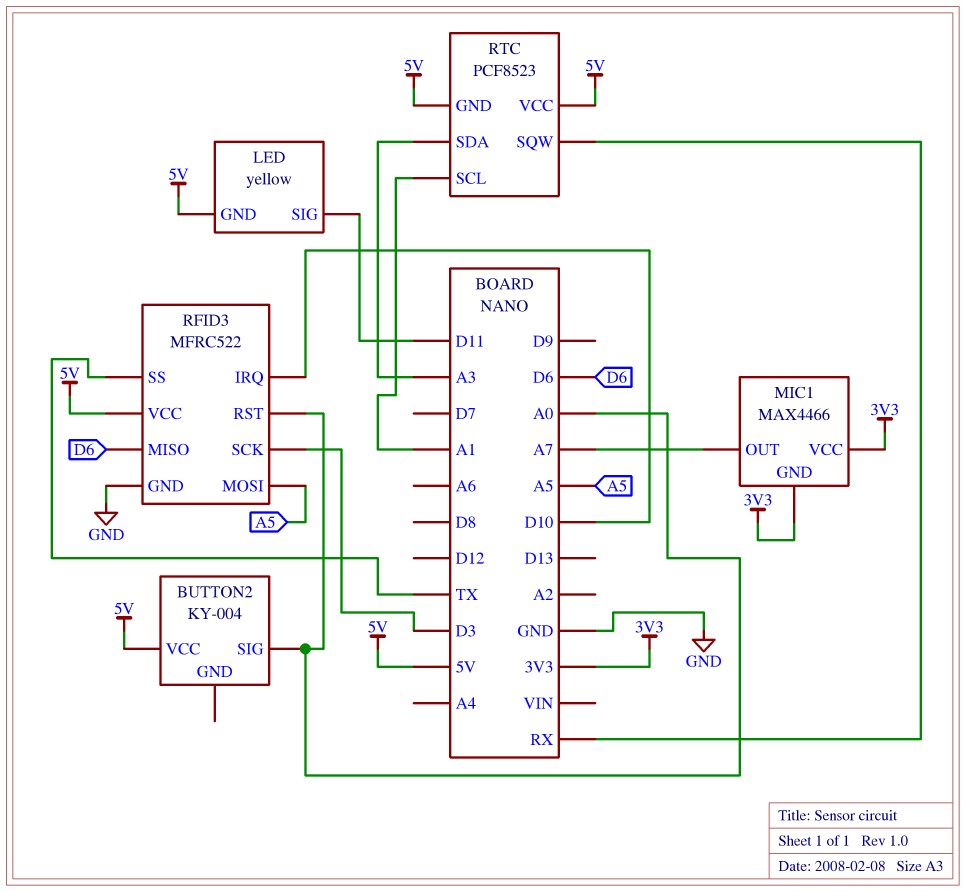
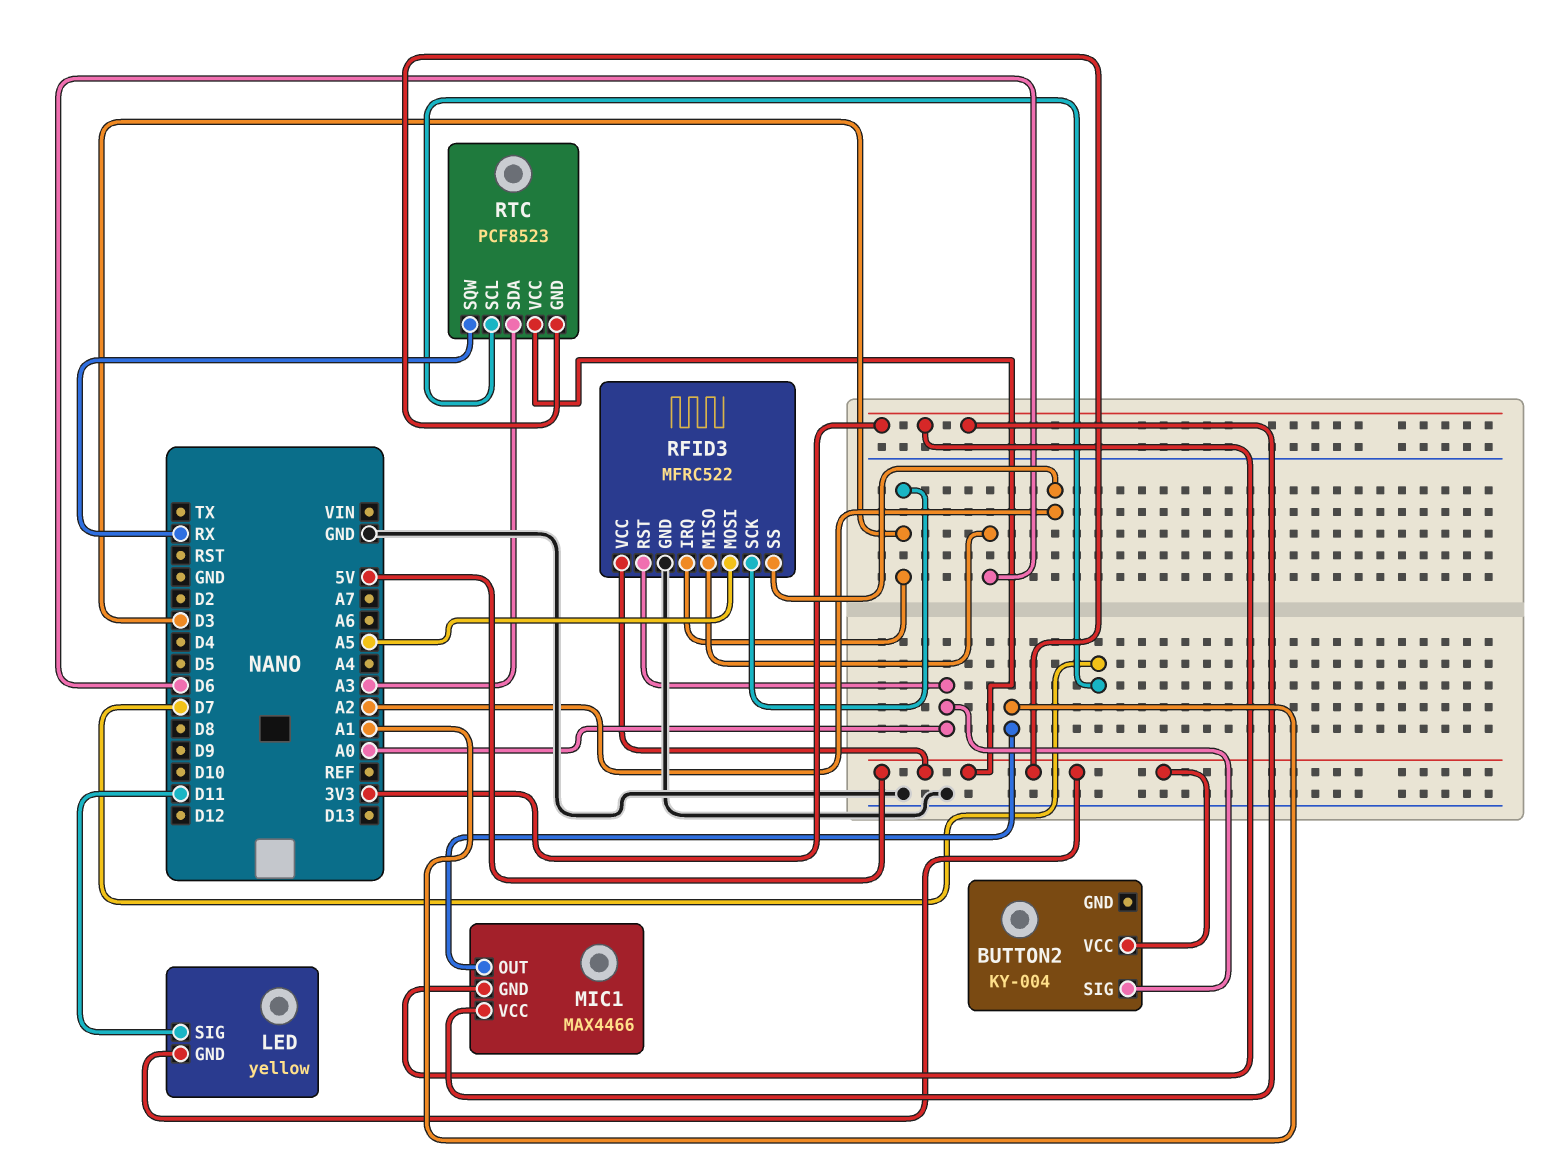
MIC1 pin OUT: A7 -> A1
RFID3 pin IRQ: D10 -> D3
RFID3 pin SS: TX -> A2
RTC pin SCL: A1 -> D7

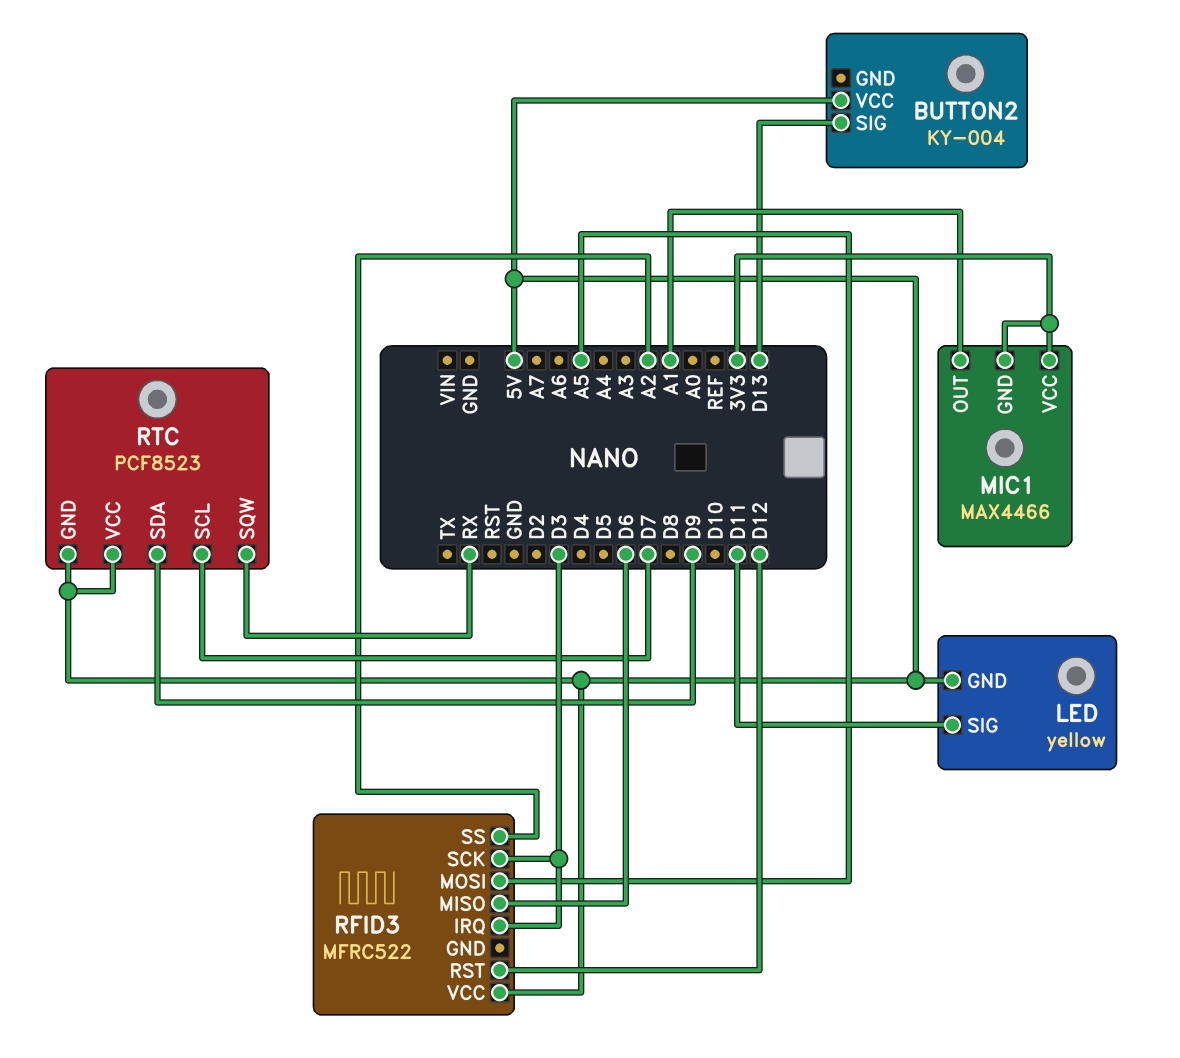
BUTTON2 pin SIG: A0 -> D13
RFID3 pin GND: GND -> none
RFID3 pin RST: A0 -> D12
RTC pin SDA: A3 -> D9

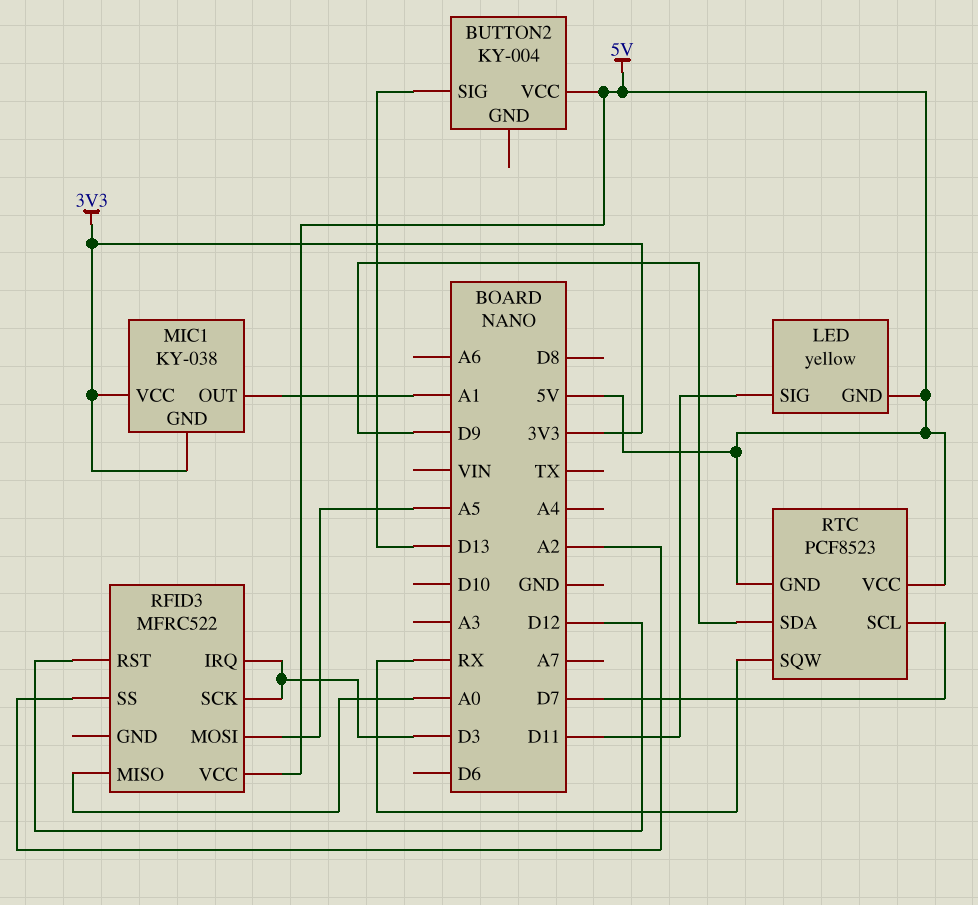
MIC1: MAX4466 -> KY-038
RFID3 pin MISO: D6 -> A0

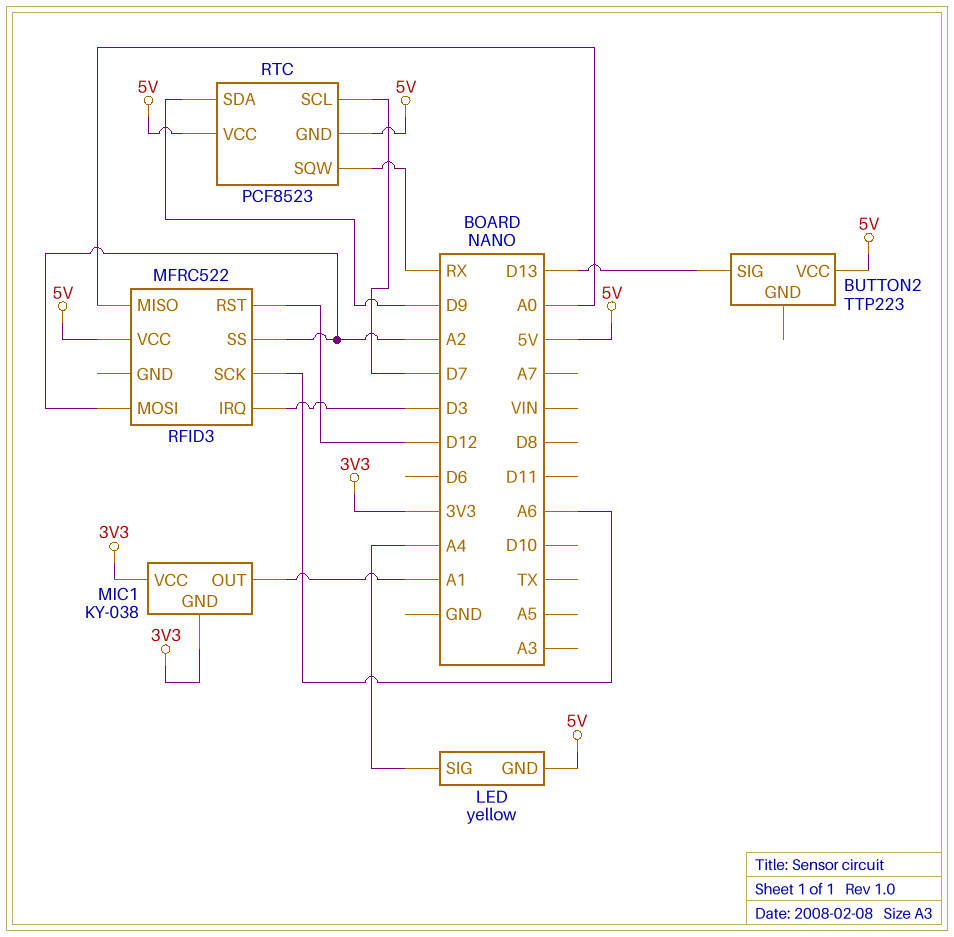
BUTTON2: KY-004 -> TTP223
LED pin SIG: D11 -> A4
RFID3 pin MOSI: A5 -> A2
RFID3 pin SCK: D3 -> A6

